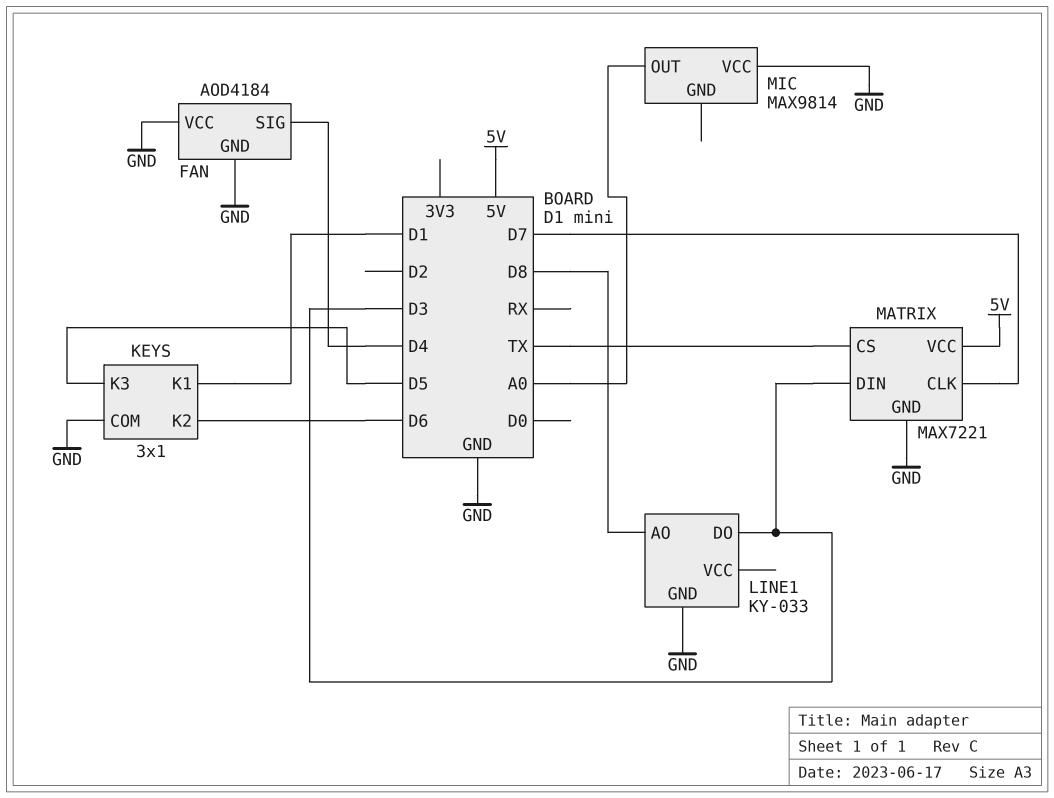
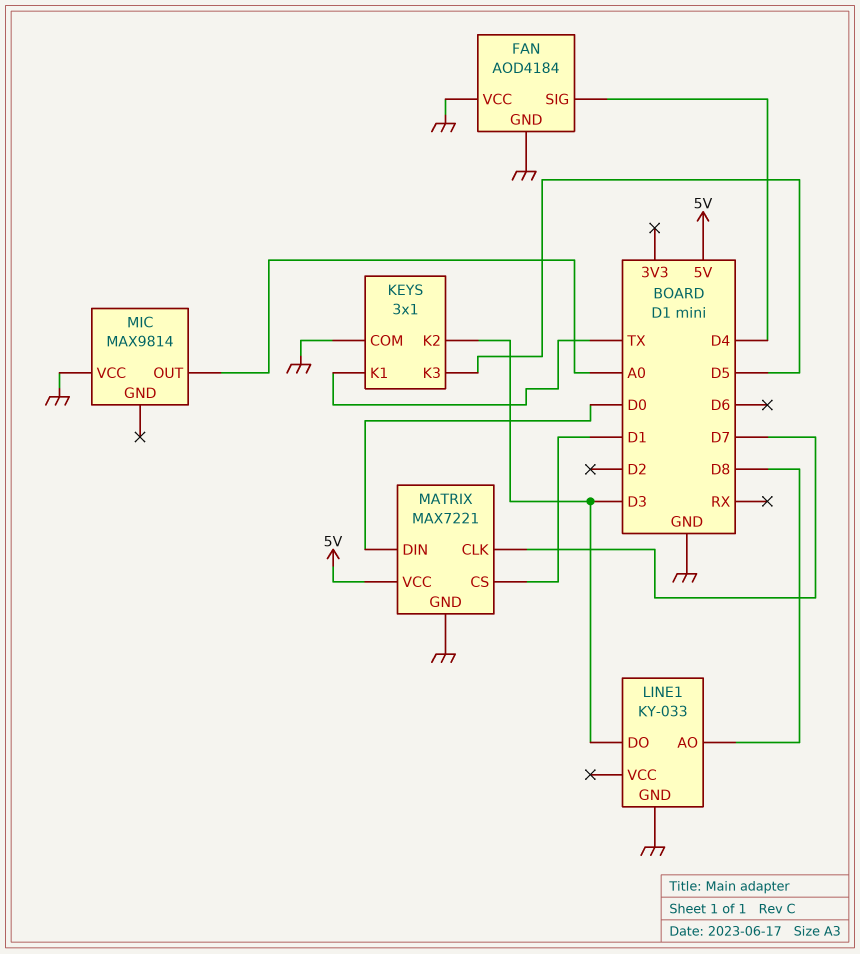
KEYS pin K1: D1 -> TX
KEYS pin K2: D6 -> D3
MATRIX pin CS: TX -> D1
MATRIX pin DIN: D3 -> D0

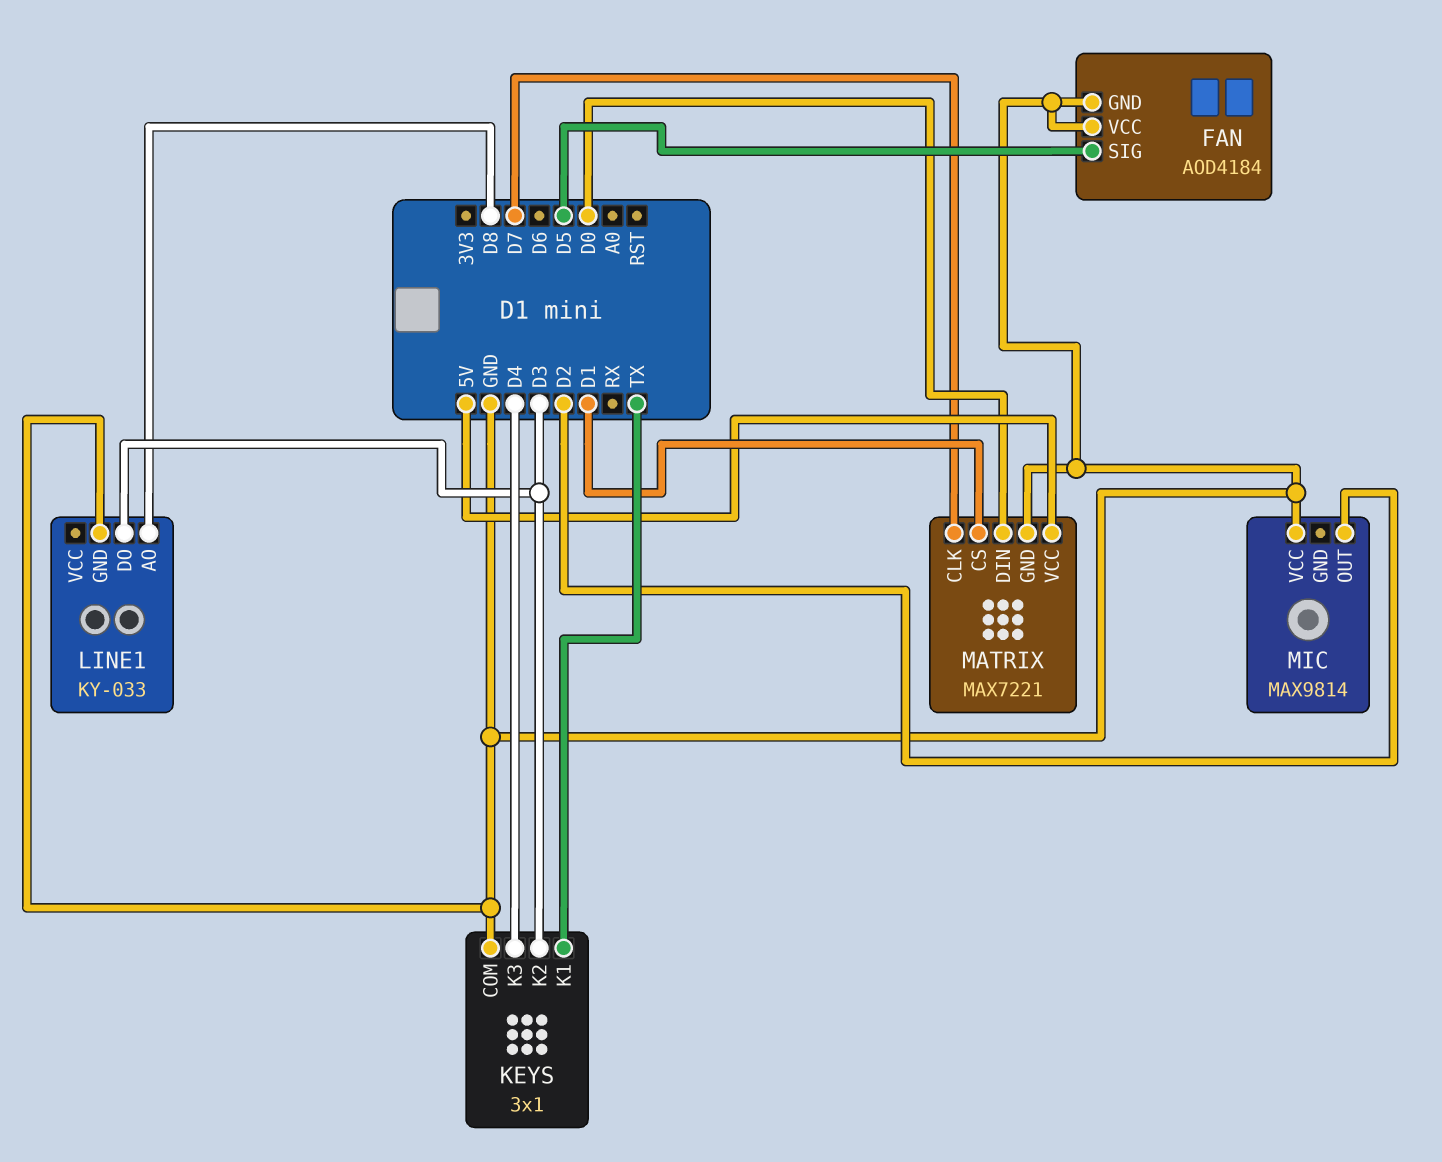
FAN pin SIG: D4 -> D5
KEYS pin K3: D5 -> D4
MIC pin OUT: A0 -> D2

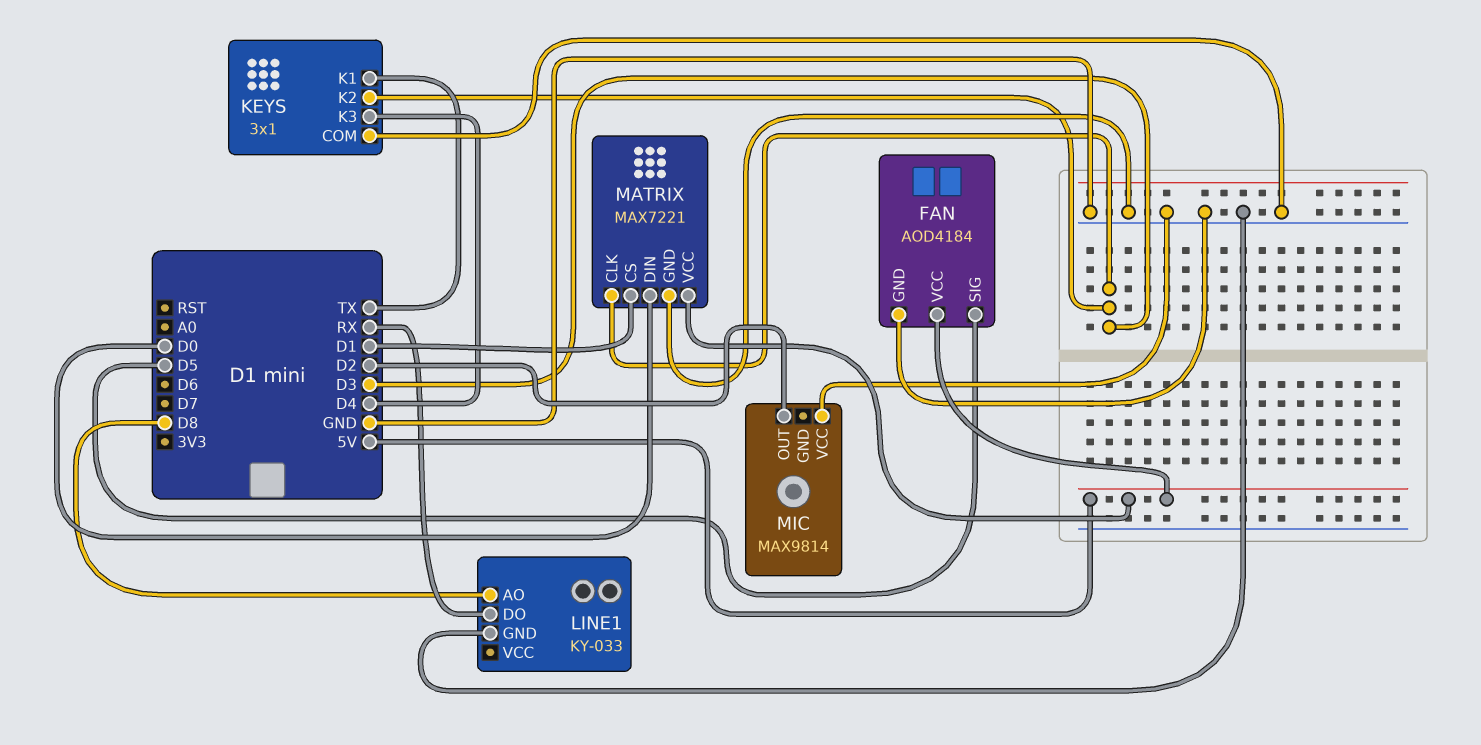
FAN pin VCC: GND -> 5V
LINE1 pin DO: D3 -> RX
MATRIX pin CLK: D7 -> D3

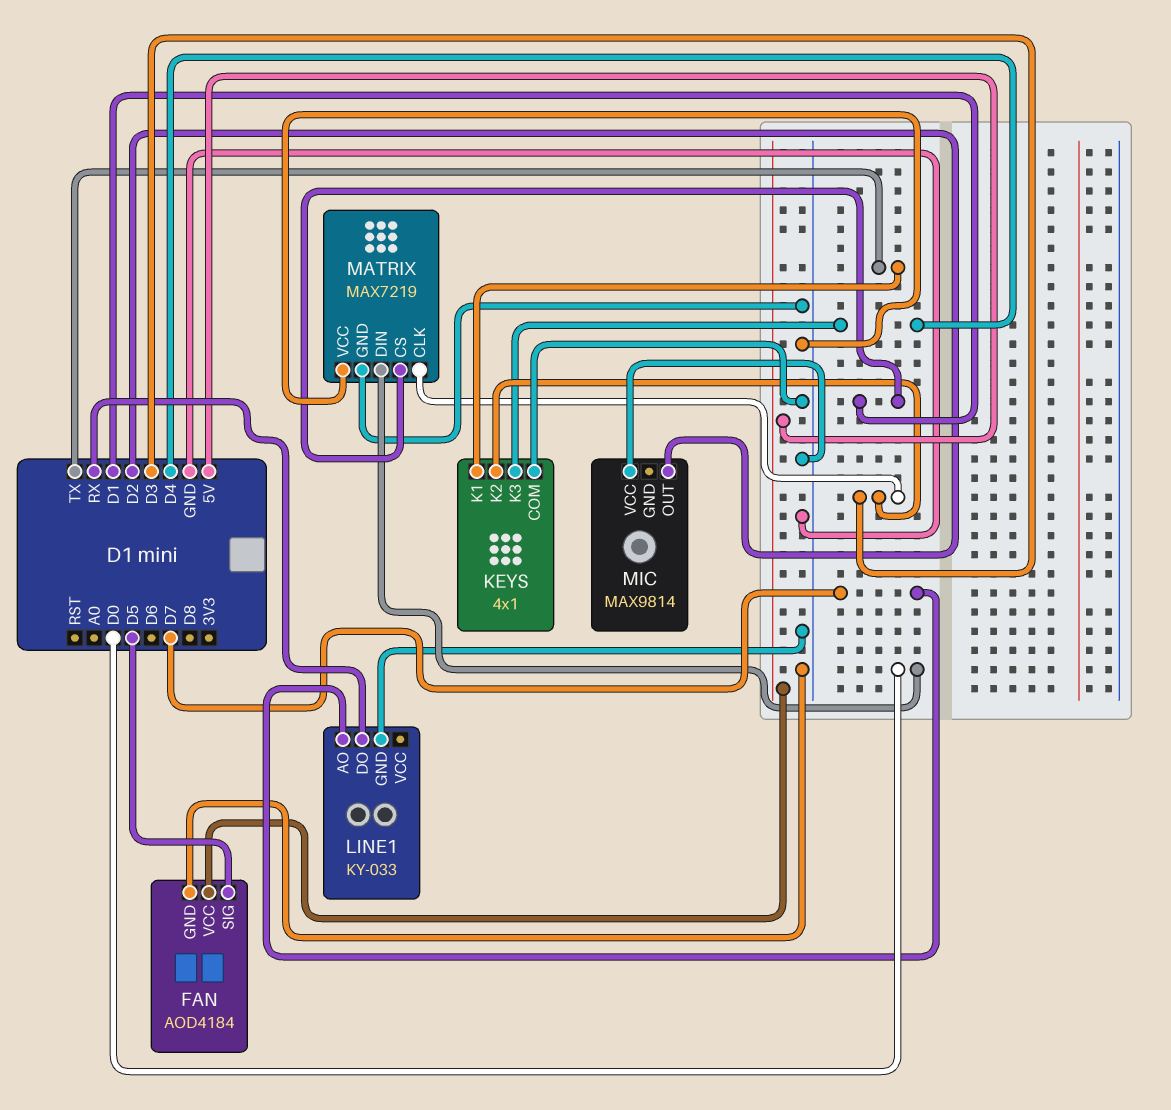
KEYS: 3x1 -> 4x1
LINE1 pin AO: D8 -> D7
MATRIX: MAX7221 -> MAX7219
MATRIX pin VCC: 5V -> GND

